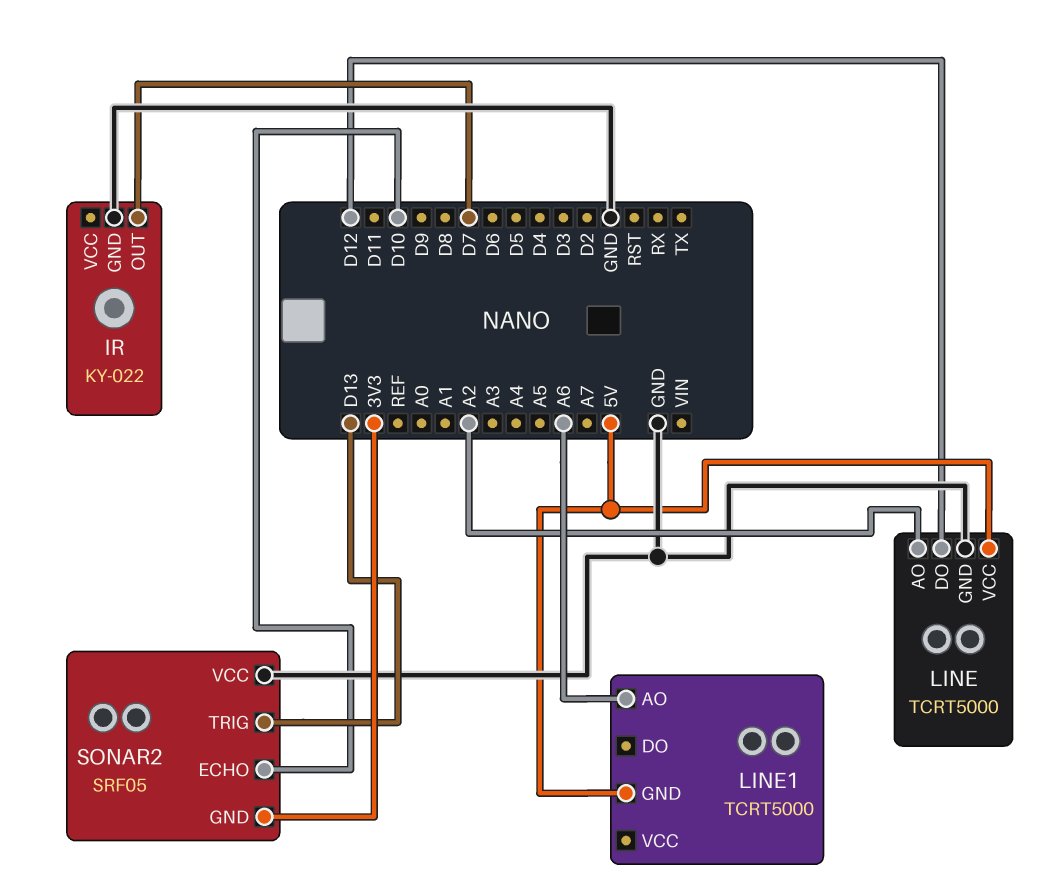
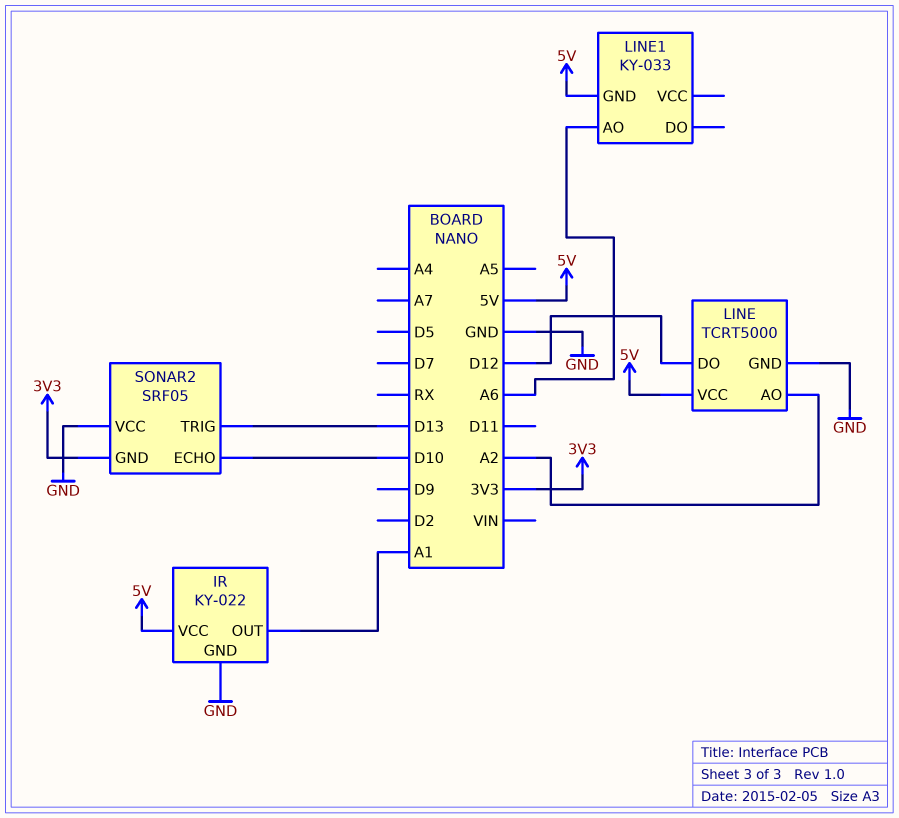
IR pin OUT: D7 -> A1
IR pin VCC: none -> 5V
LINE1: TCRT5000 -> KY-033

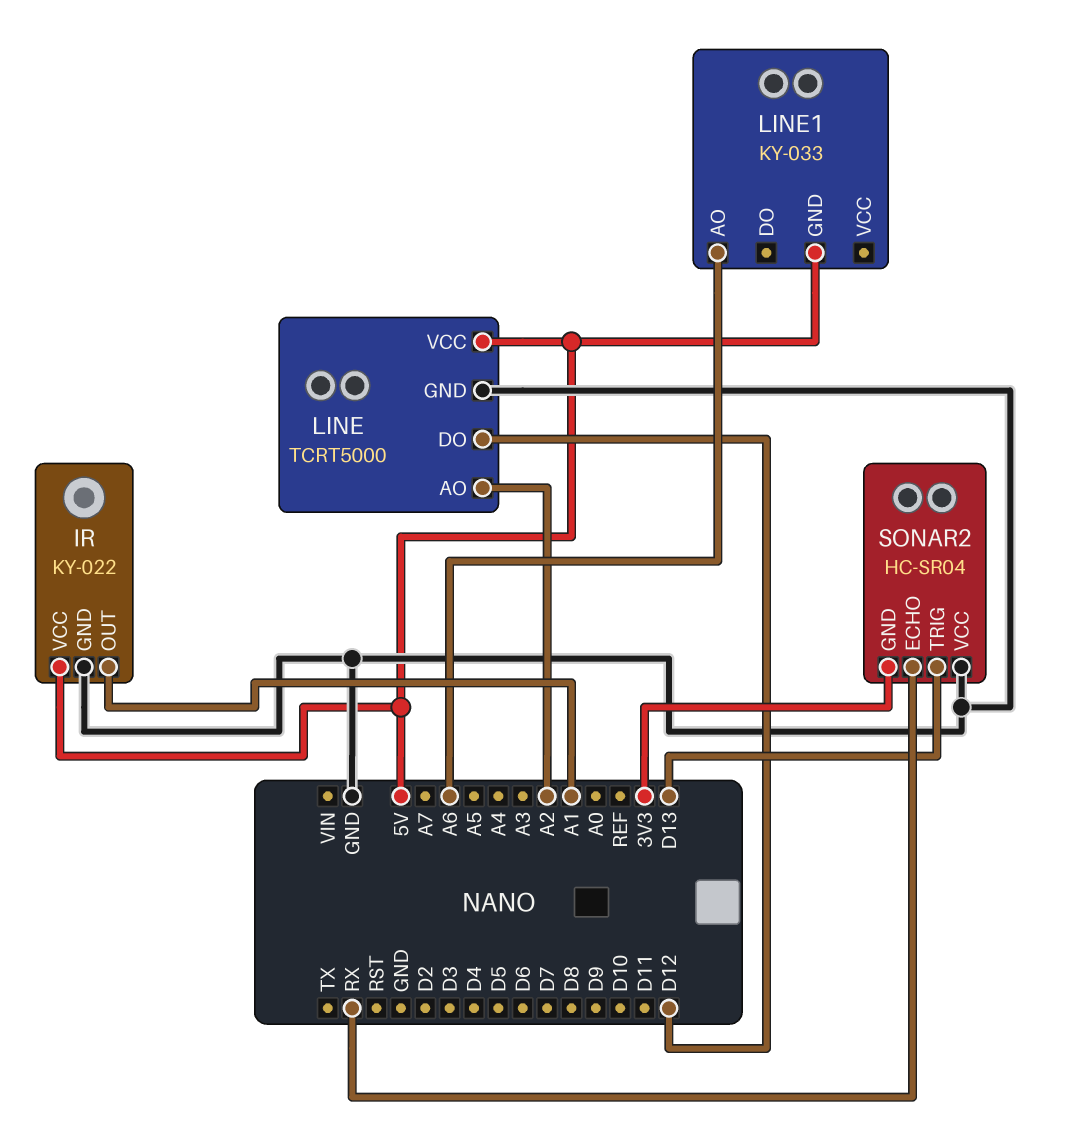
SONAR2: SRF05 -> HC-SR04
SONAR2 pin ECHO: D10 -> RX

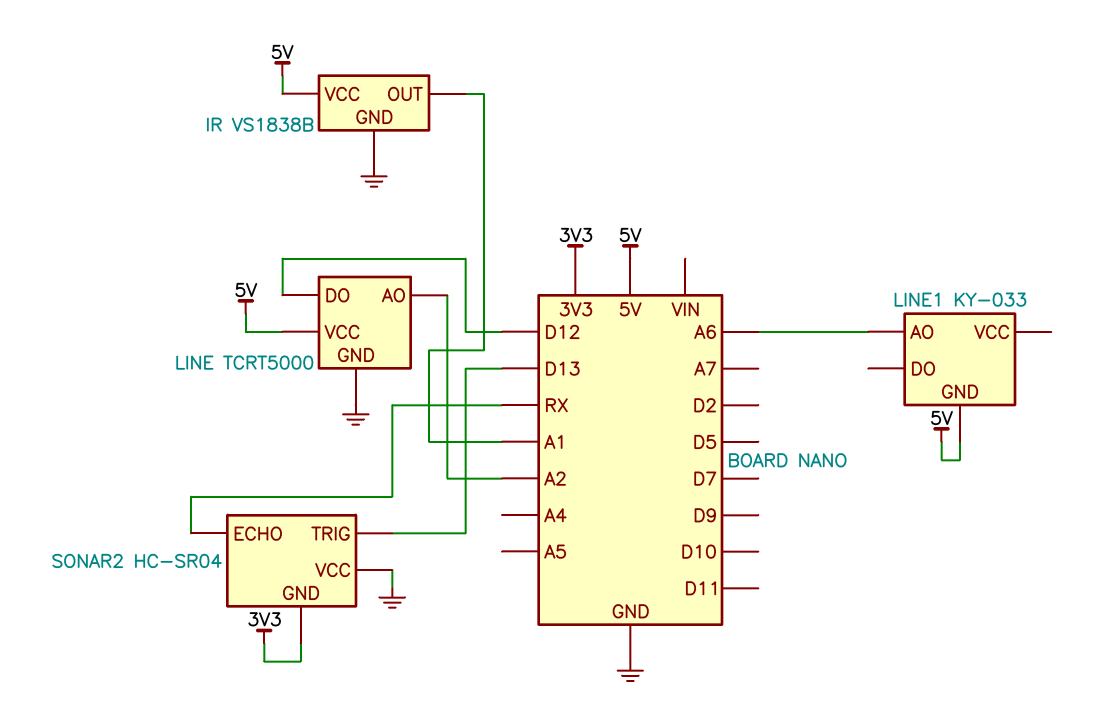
IR: KY-022 -> VS1838B

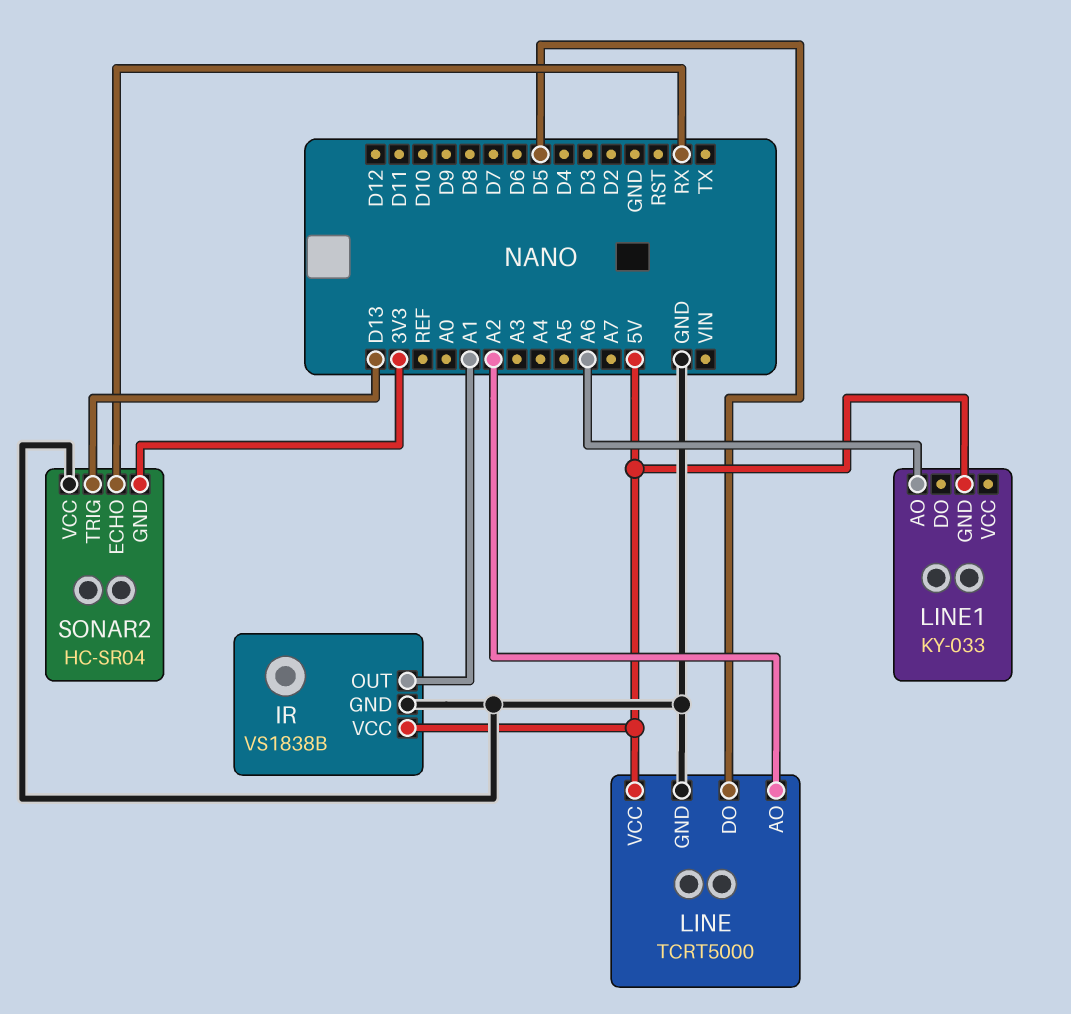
LINE pin DO: D12 -> D5

